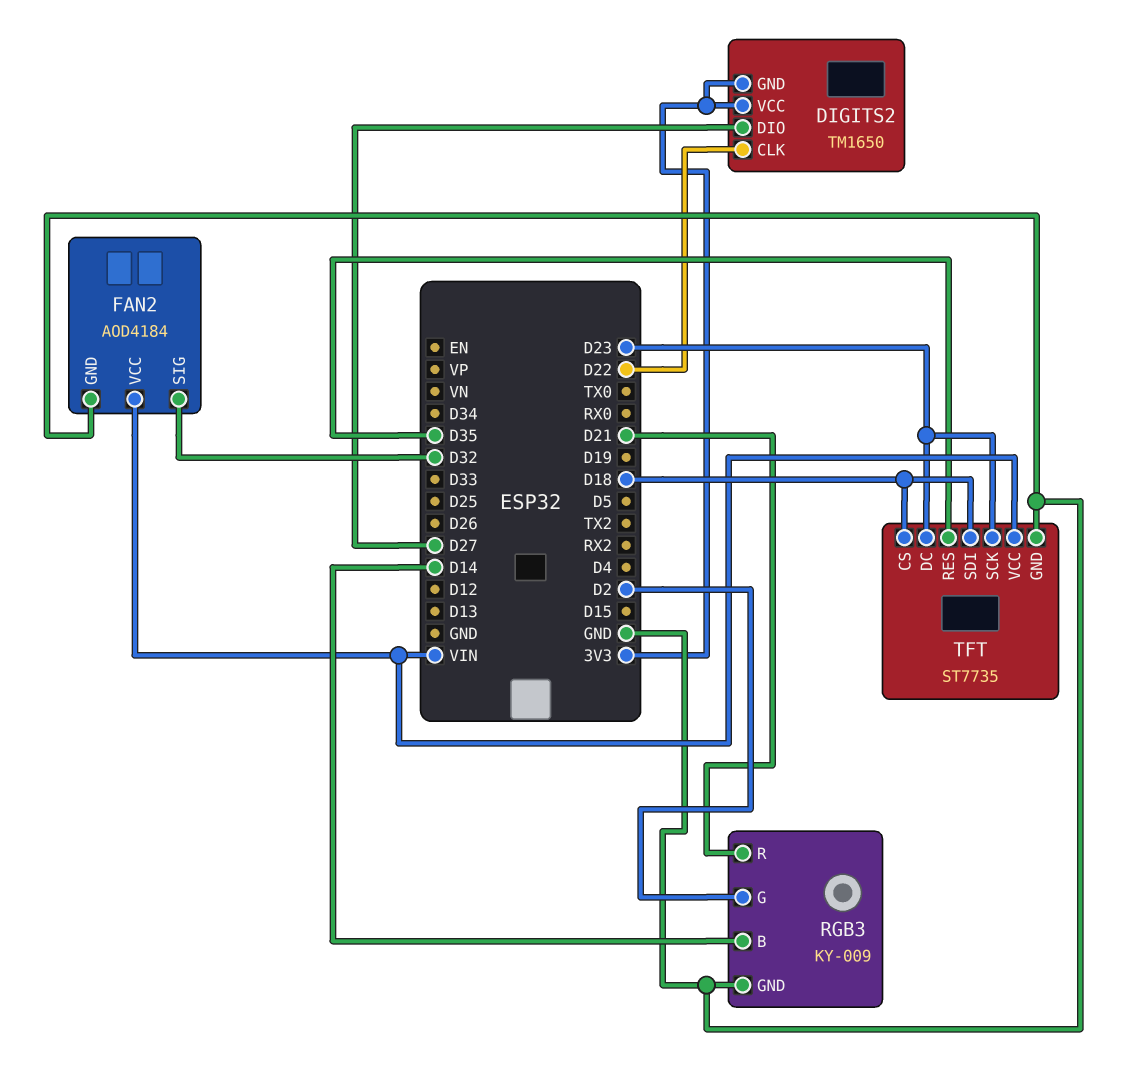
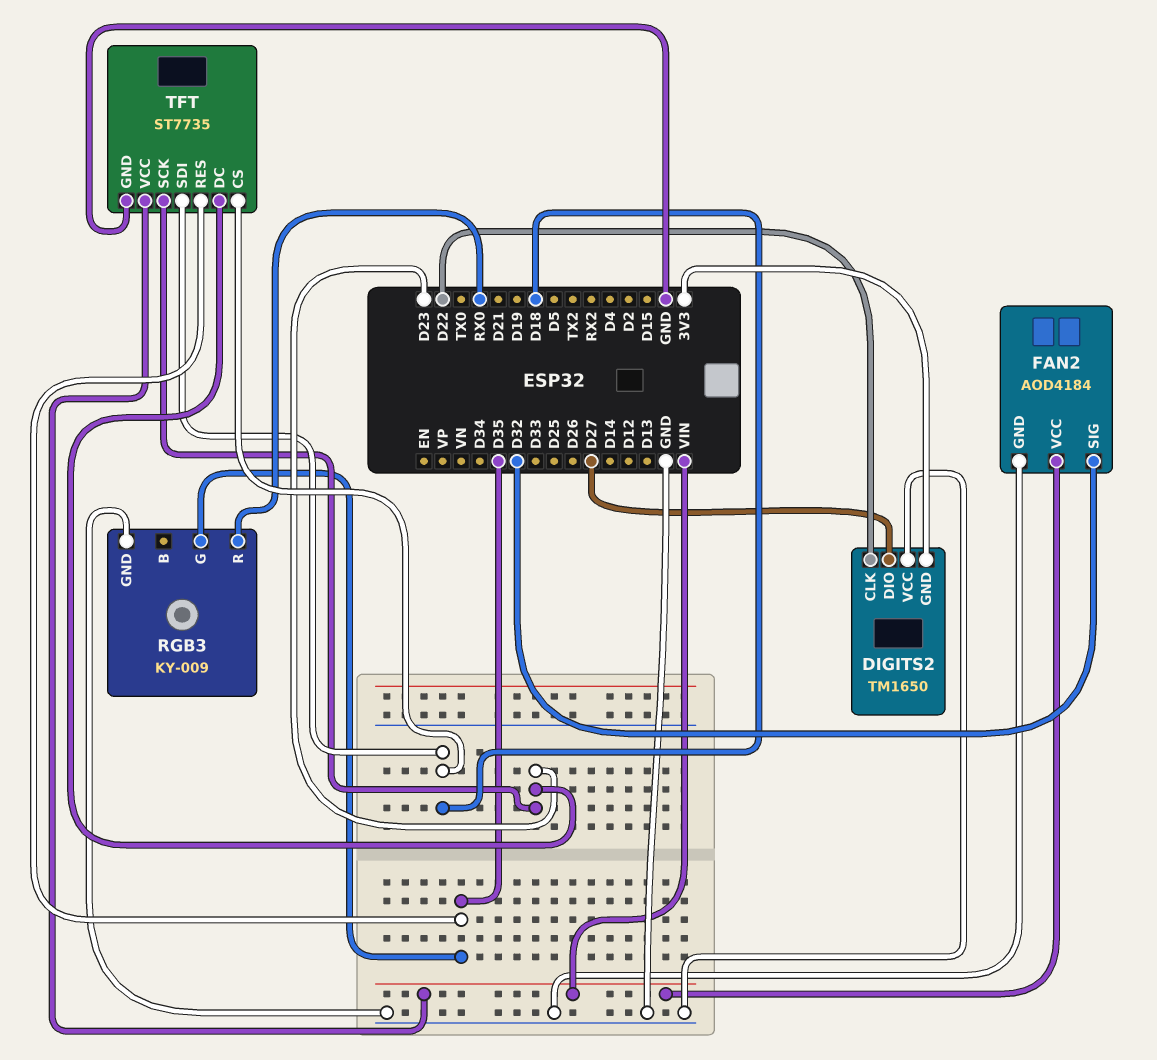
DIGITS2 pin VCC: 3V3 -> GND
RGB3 pin B: D14 -> none
RGB3 pin G: D2 -> D35
RGB3 pin R: D21 -> RX0

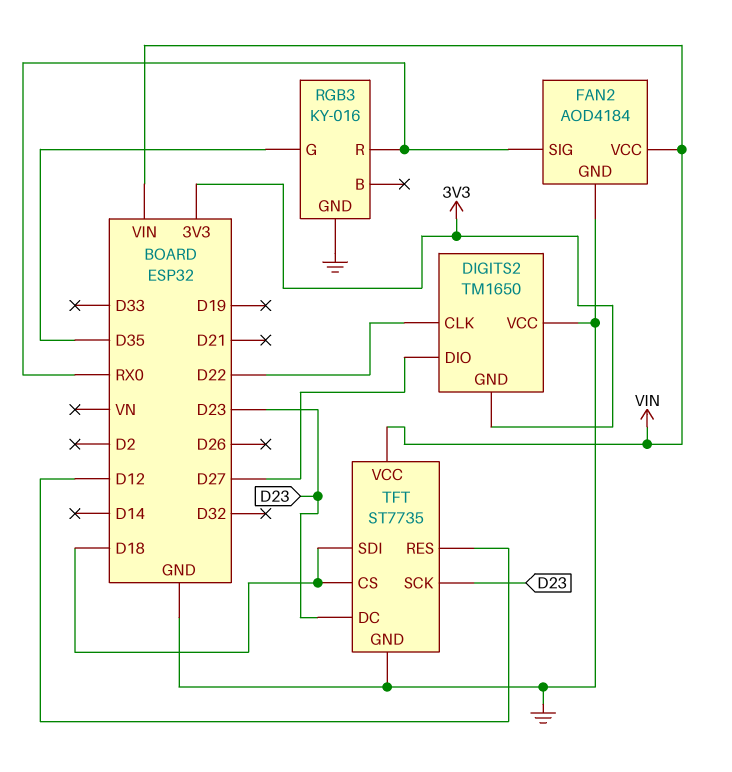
FAN2 pin SIG: D32 -> RX0
RGB3: KY-009 -> KY-016
TFT pin RES: D35 -> D12

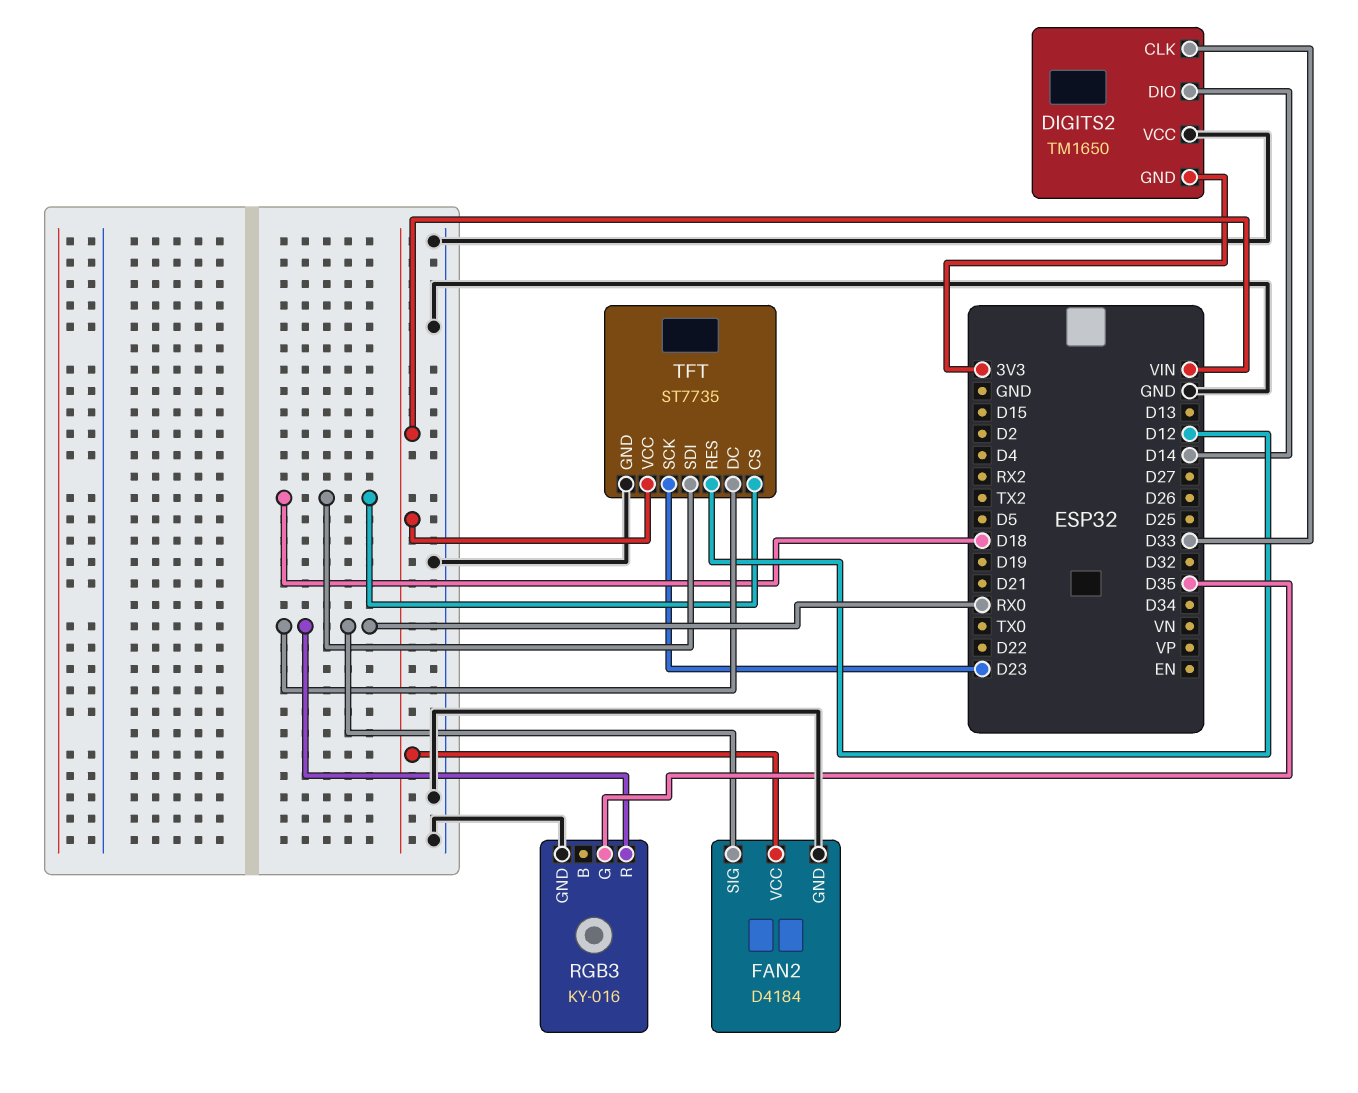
DIGITS2 pin CLK: D22 -> D33
DIGITS2 pin DIO: D27 -> D14
FAN2: AOD4184 -> D4184
TFT pin DC: D23 -> RX0

